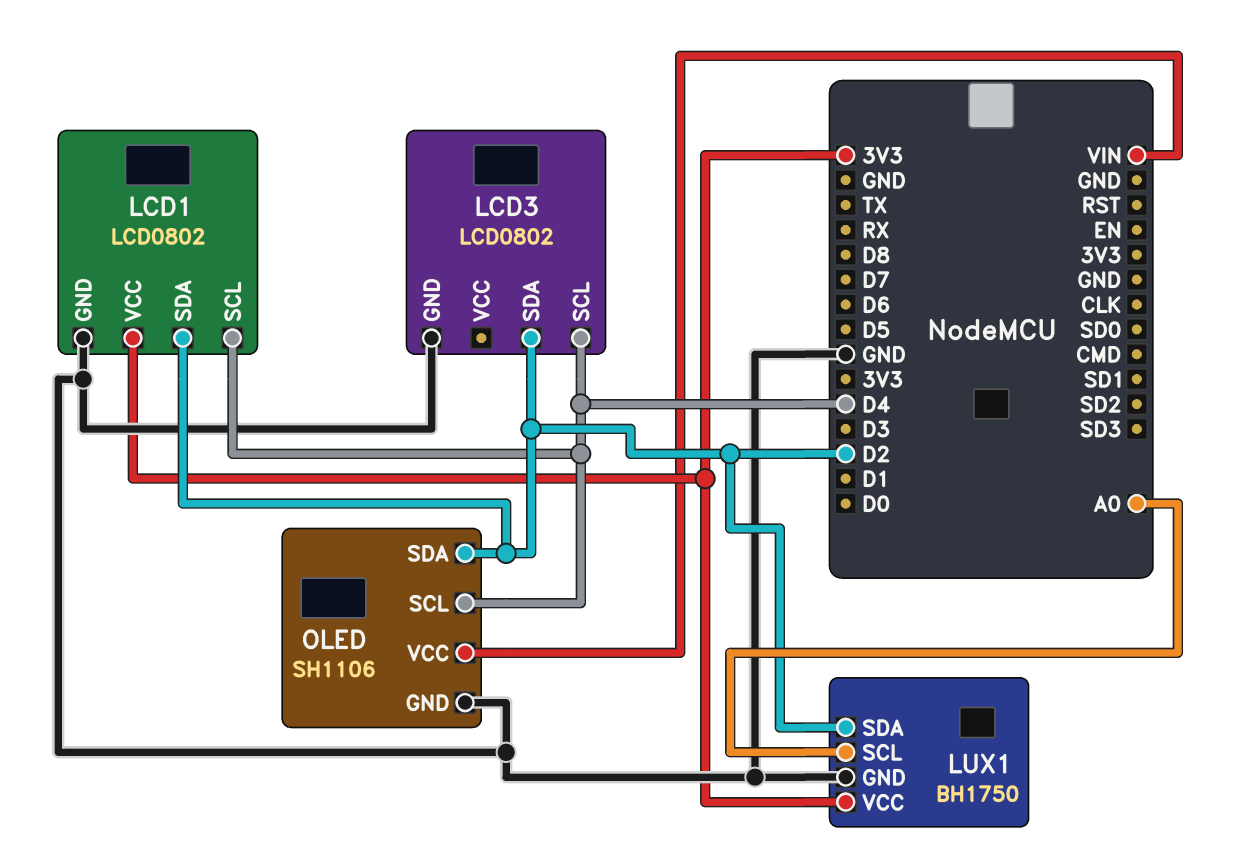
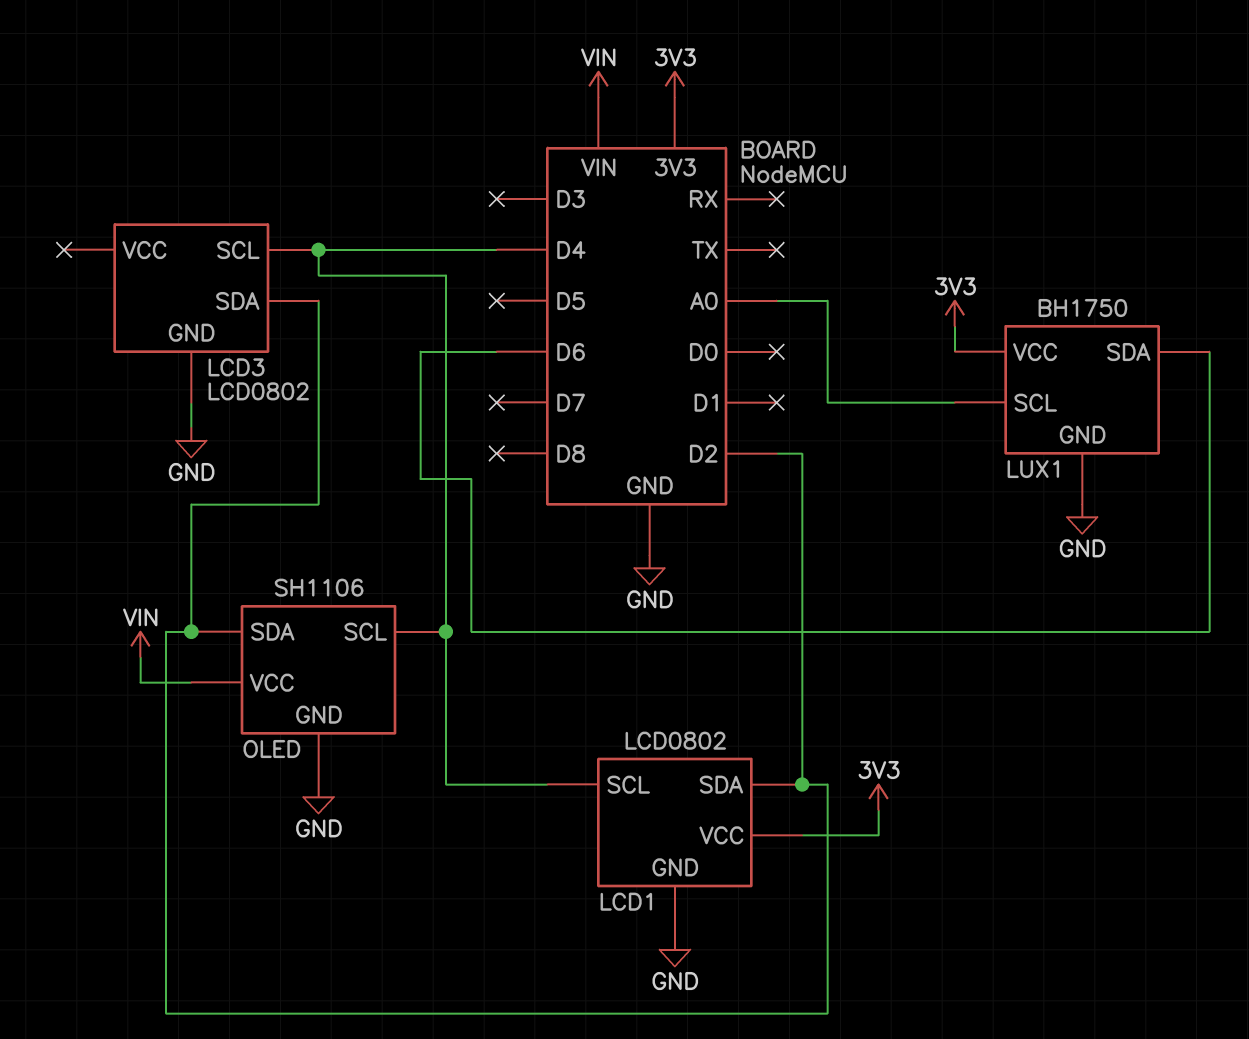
LUX1 pin SDA: D2 -> D6

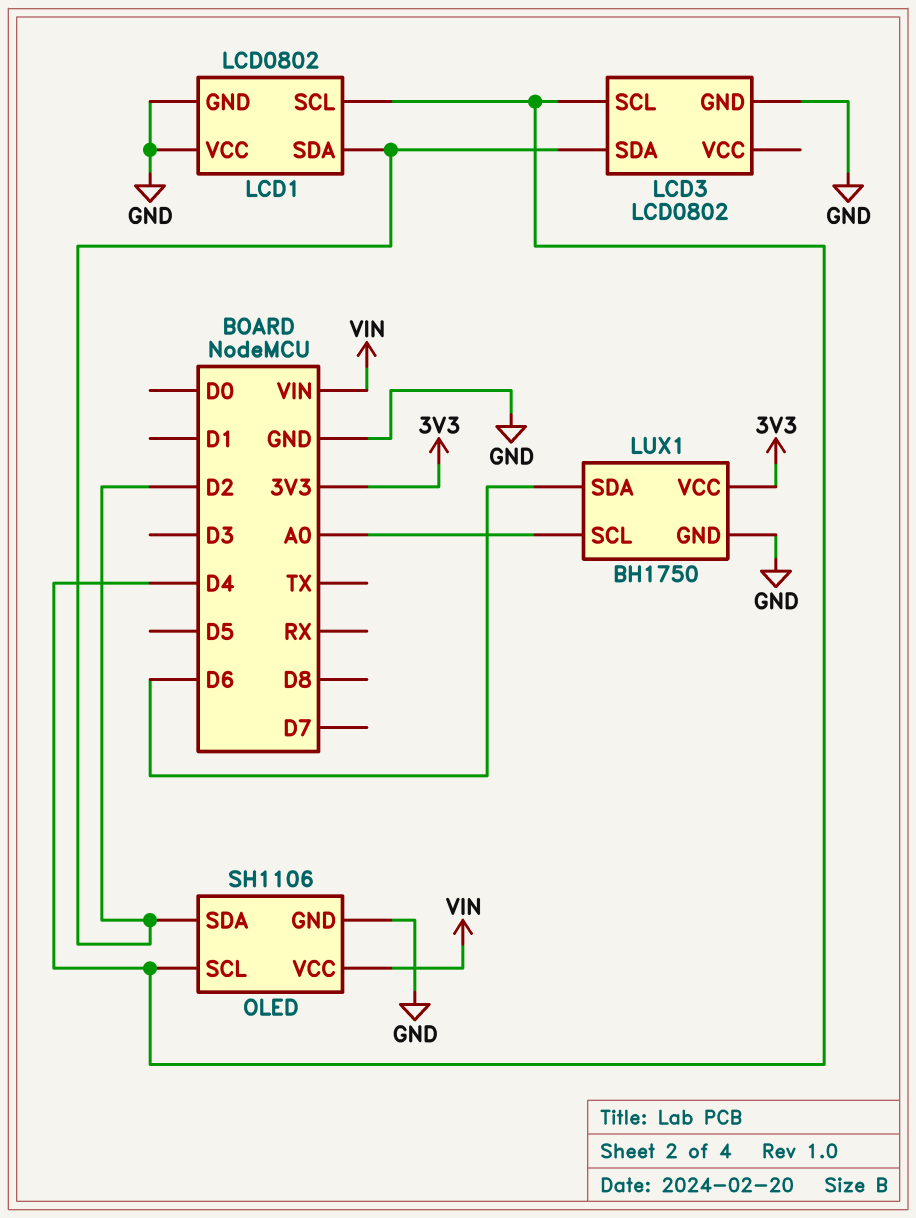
LCD1 pin VCC: 3V3 -> GND

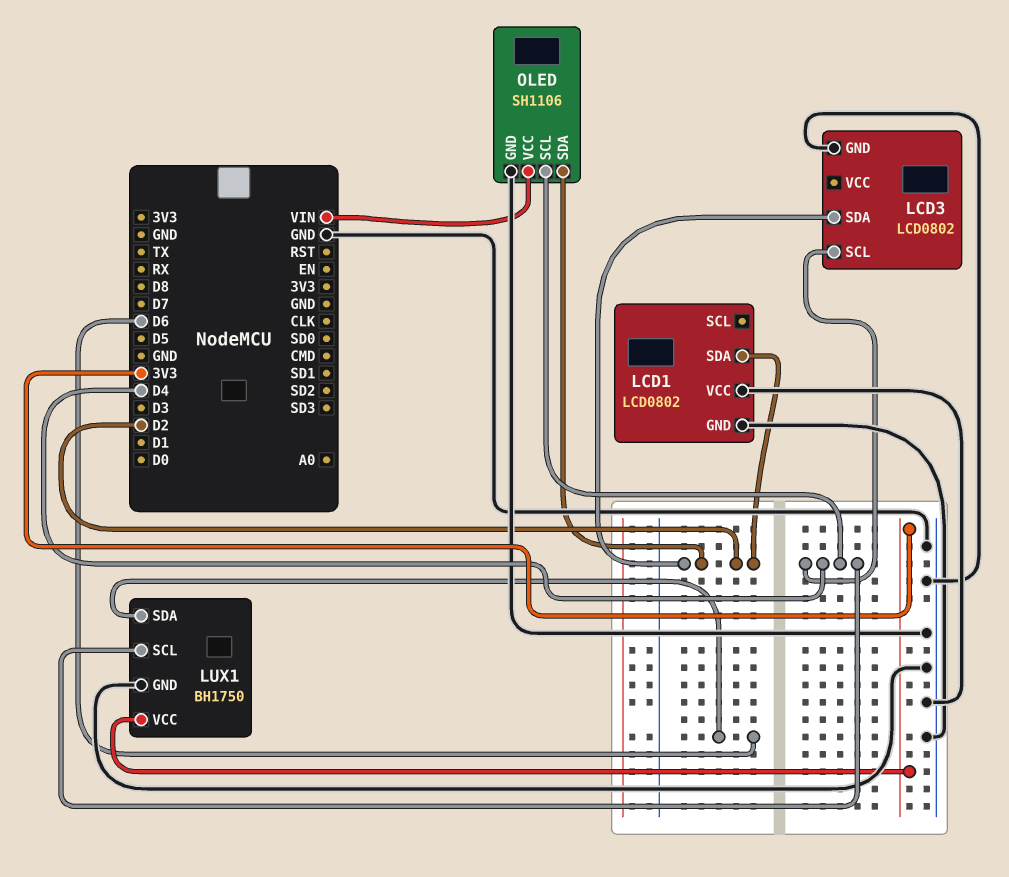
LCD1 pin SCL: D4 -> none
LUX1 pin SCL: A0 -> D4

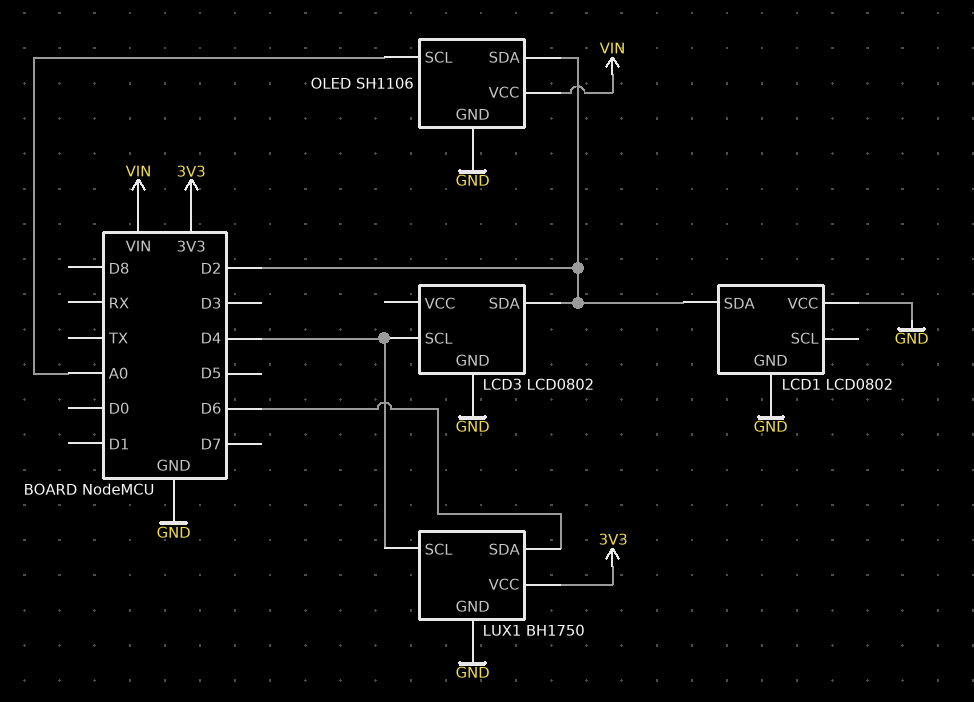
OLED pin SCL: D4 -> A0

